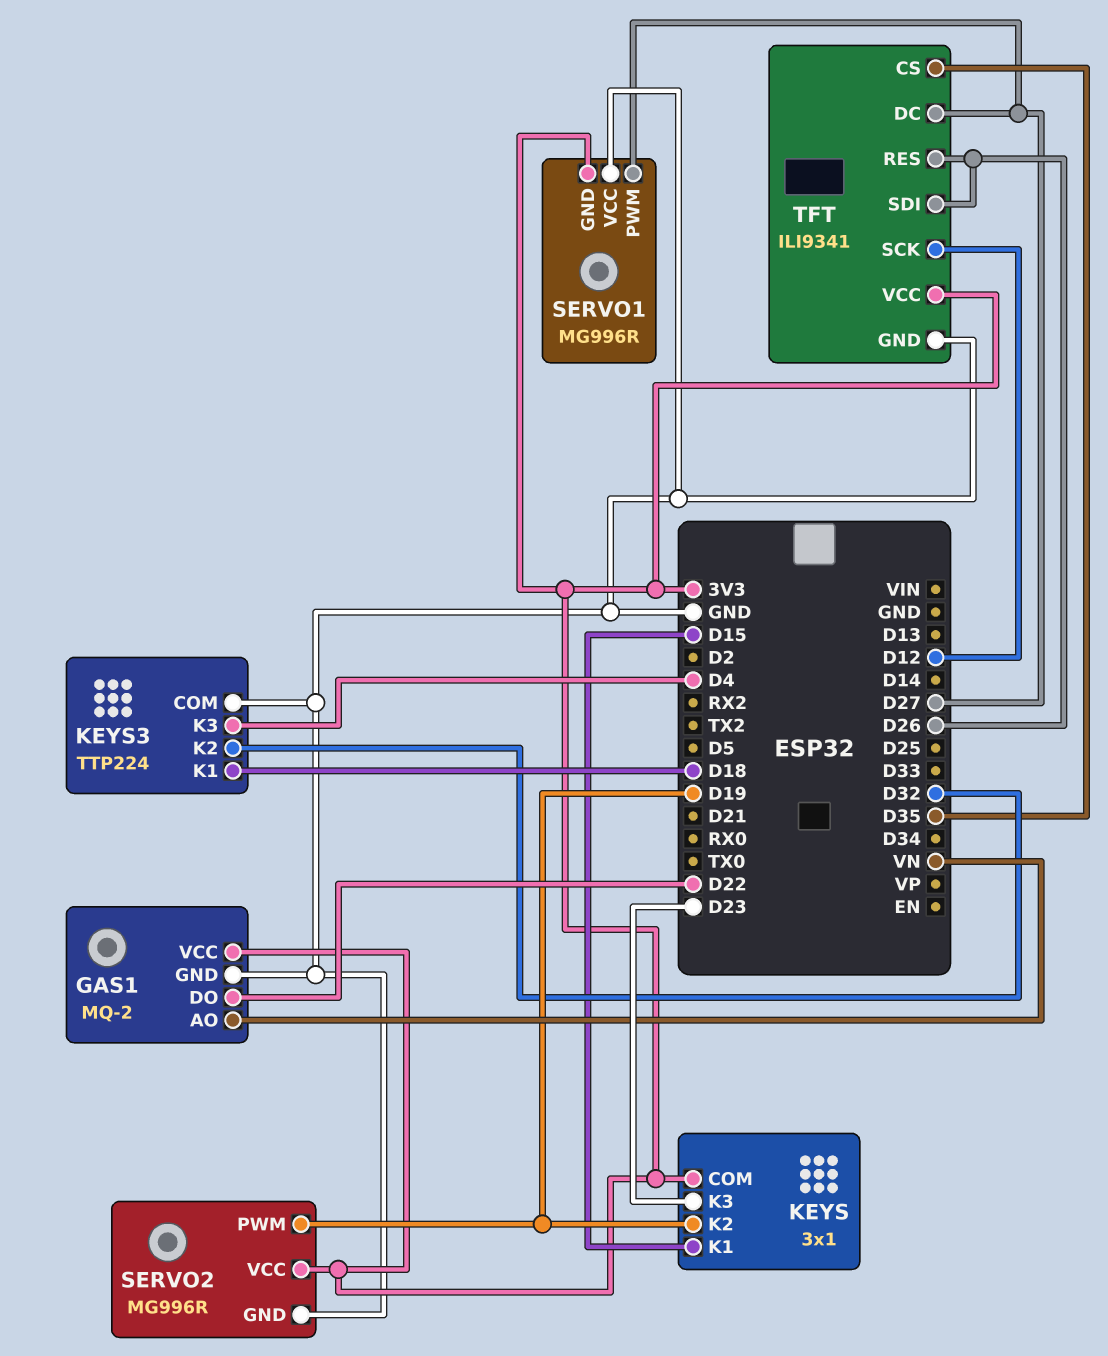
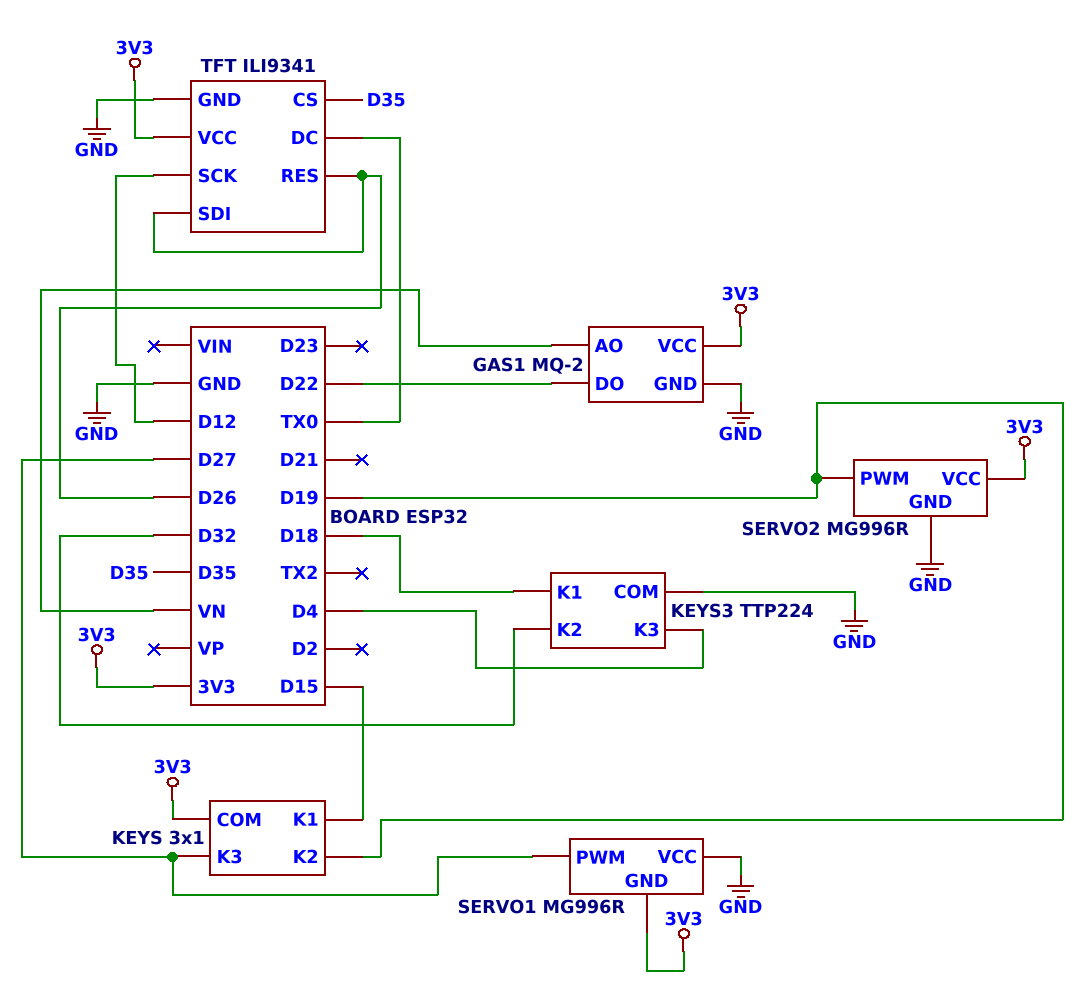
KEYS pin K3: D23 -> D27
TFT pin DC: D27 -> TX0

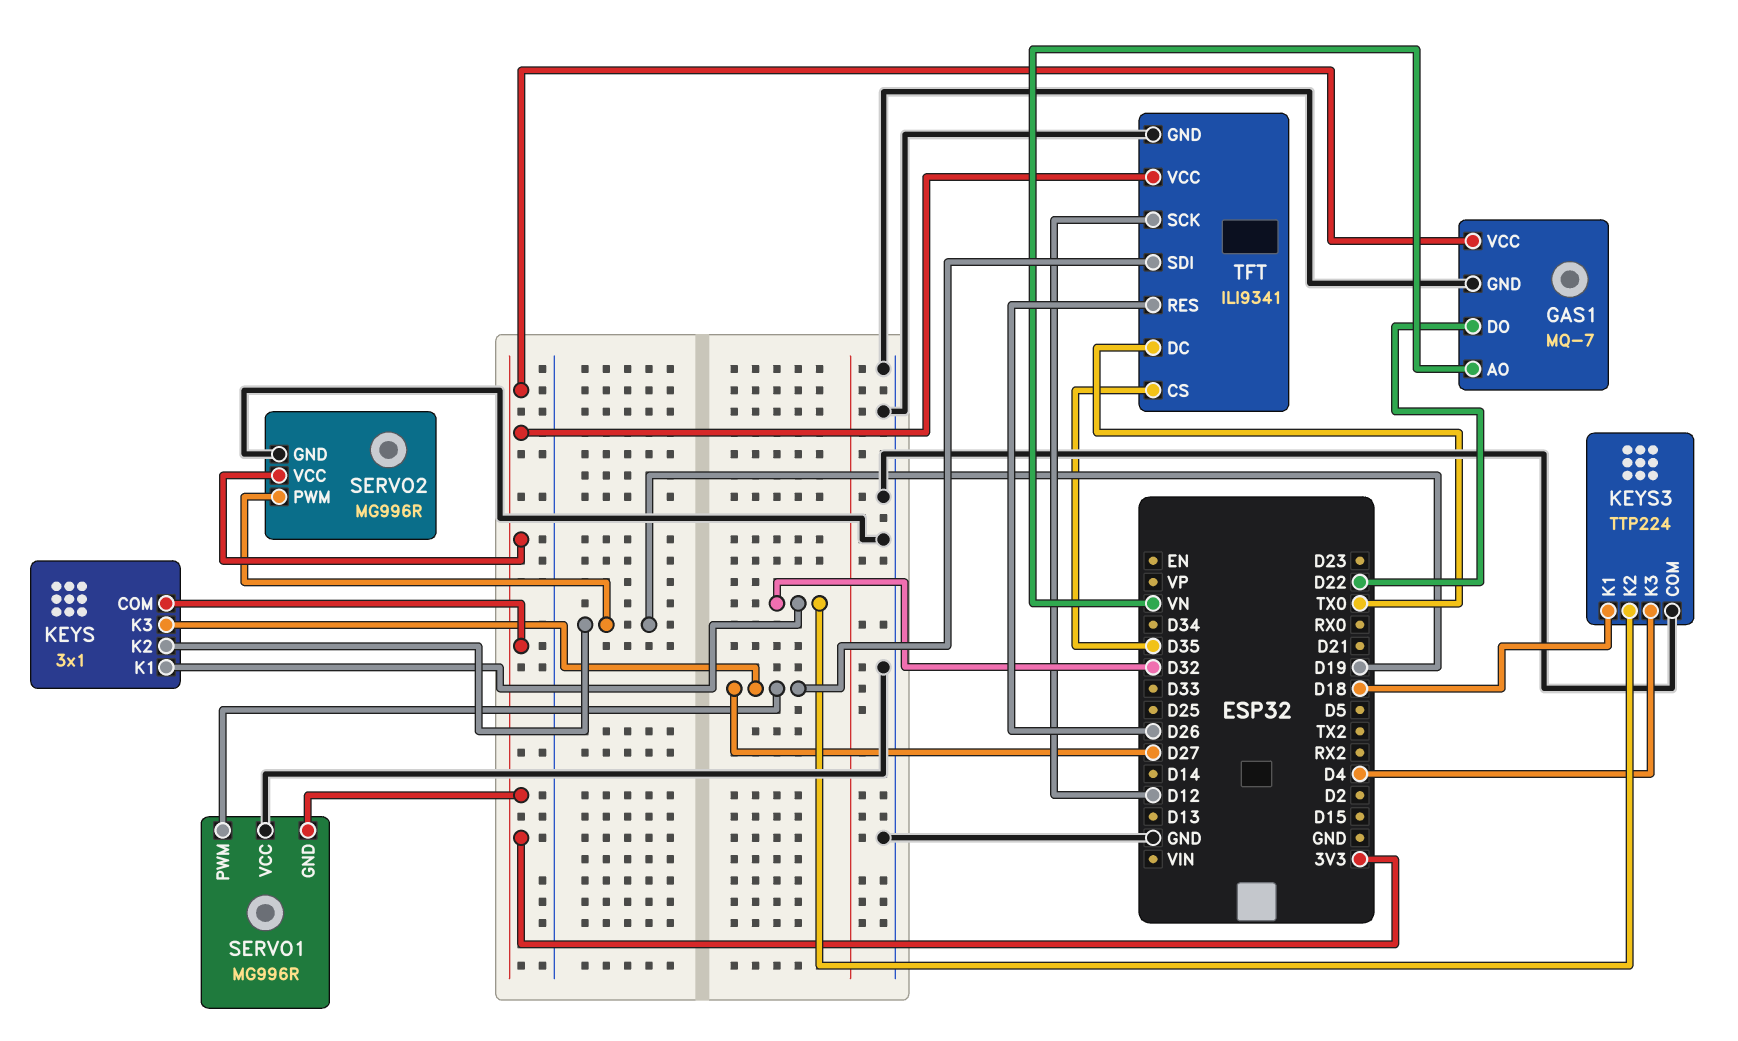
GAS1: MQ-2 -> MQ-7
KEYS pin K1: D15 -> D32
TFT pin SDI: D26 -> D27

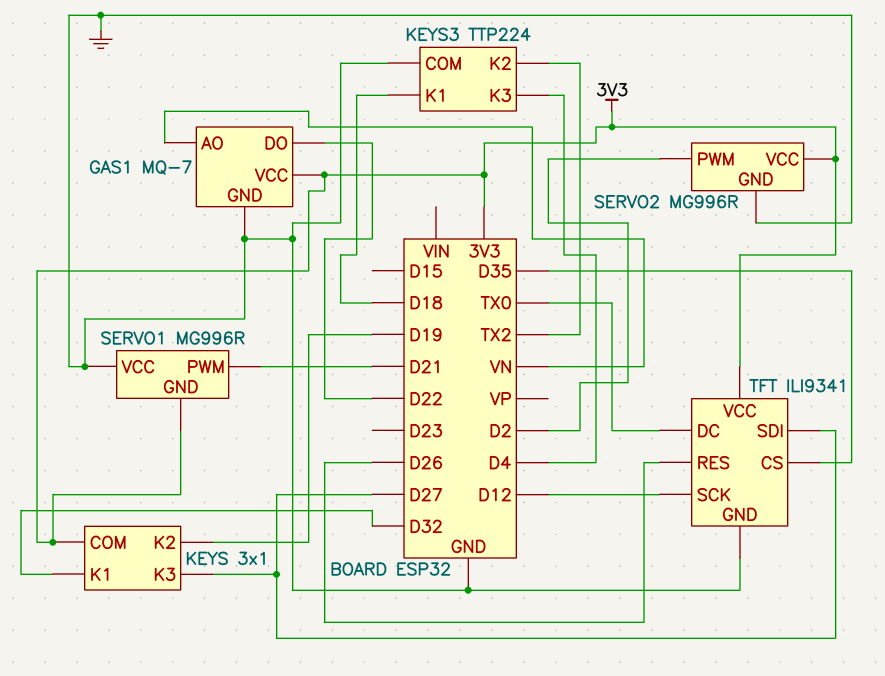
KEYS3 pin K2: D32 -> TX2
SERVO1 pin PWM: D27 -> D21
SERVO2 pin PWM: D19 -> D2

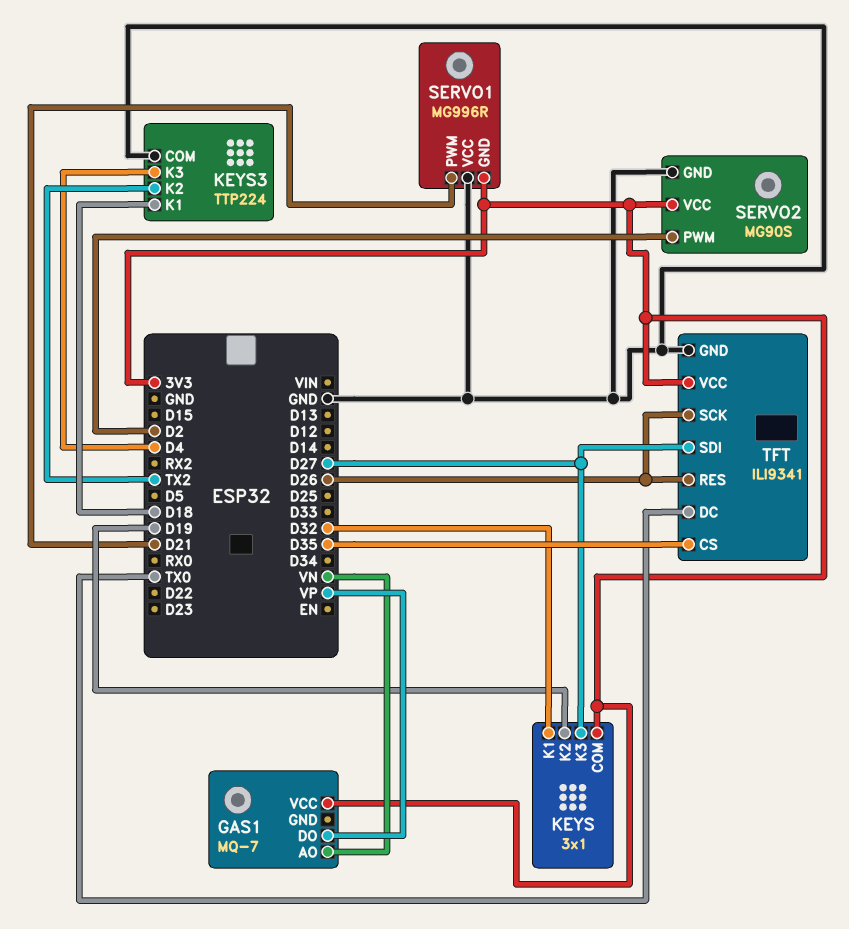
GAS1 pin DO: D22 -> VP
GAS1 pin GND: GND -> none
SERVO2: MG996R -> MG90S
TFT pin SCK: D12 -> D26

